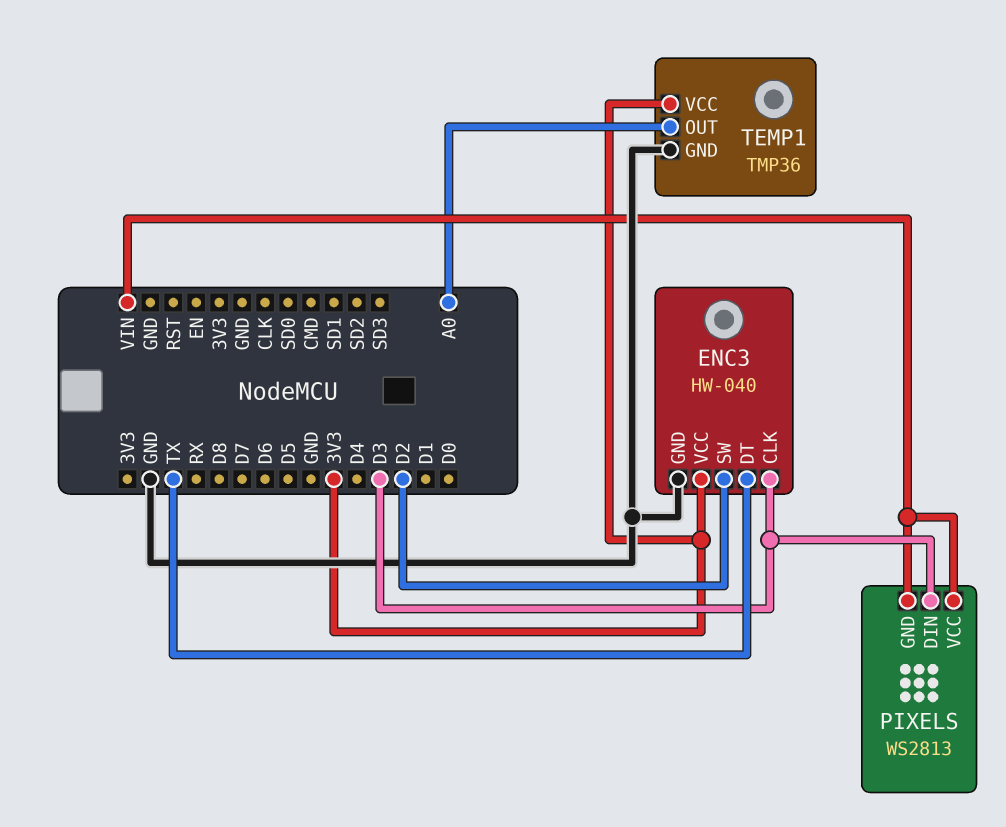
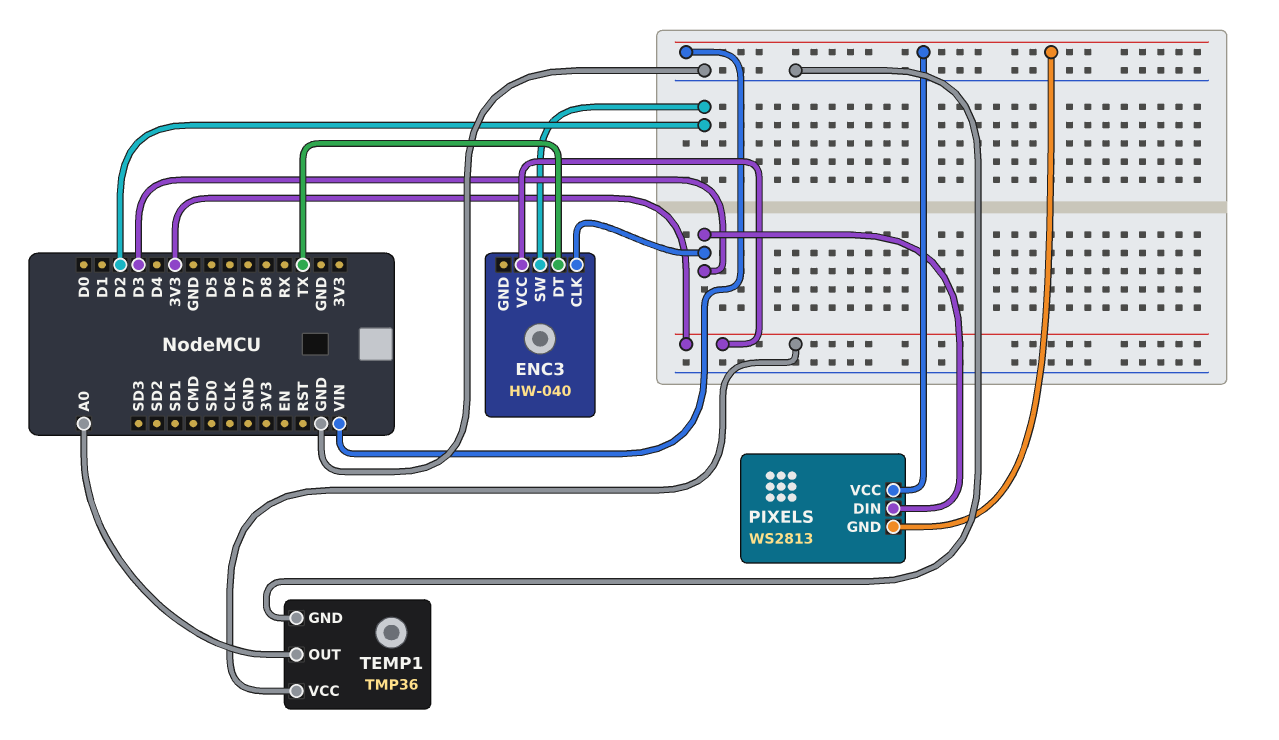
ENC3 pin GND: GND -> none

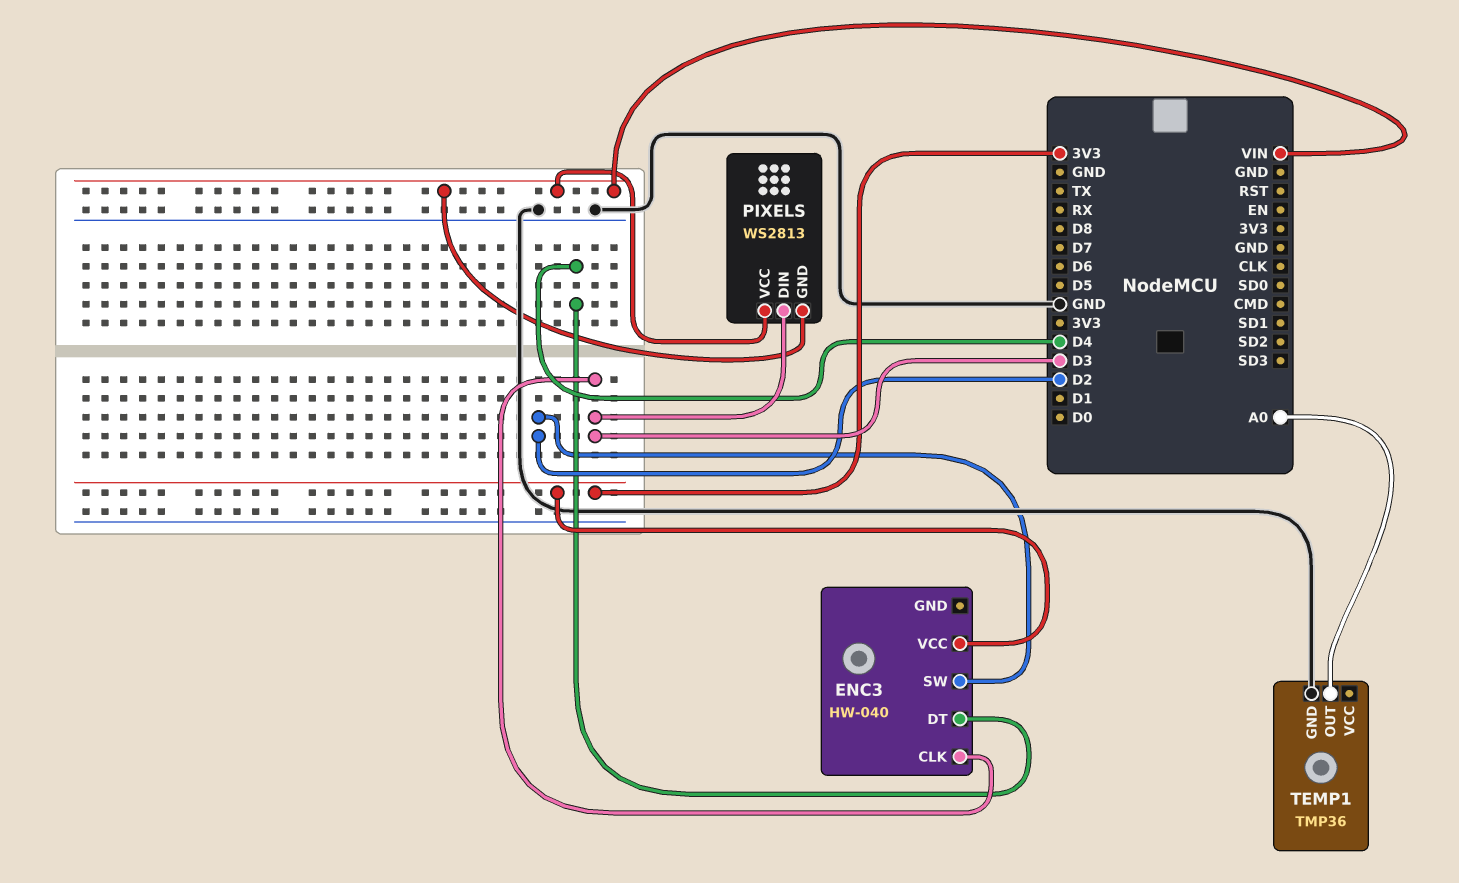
ENC3 pin DT: TX -> D4
TEMP1 pin VCC: 3V3 -> none

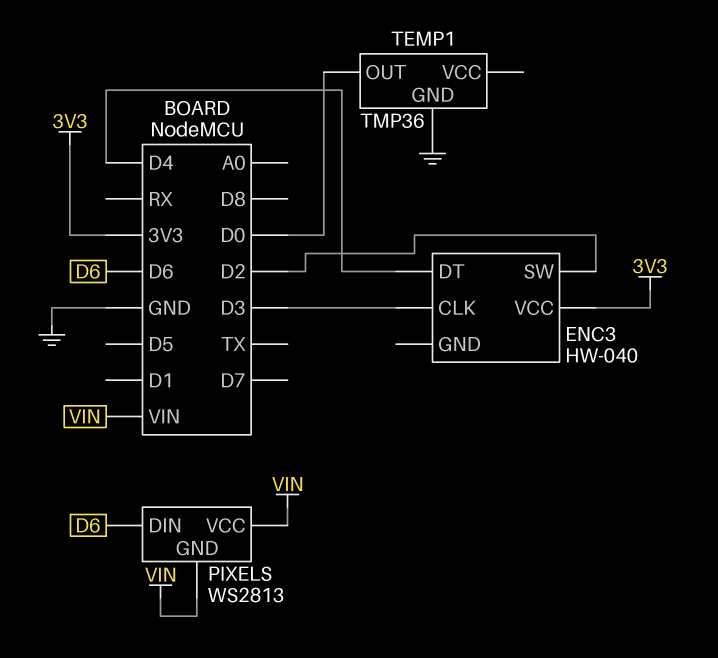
PIXELS pin DIN: D3 -> D6
TEMP1 pin OUT: A0 -> D0

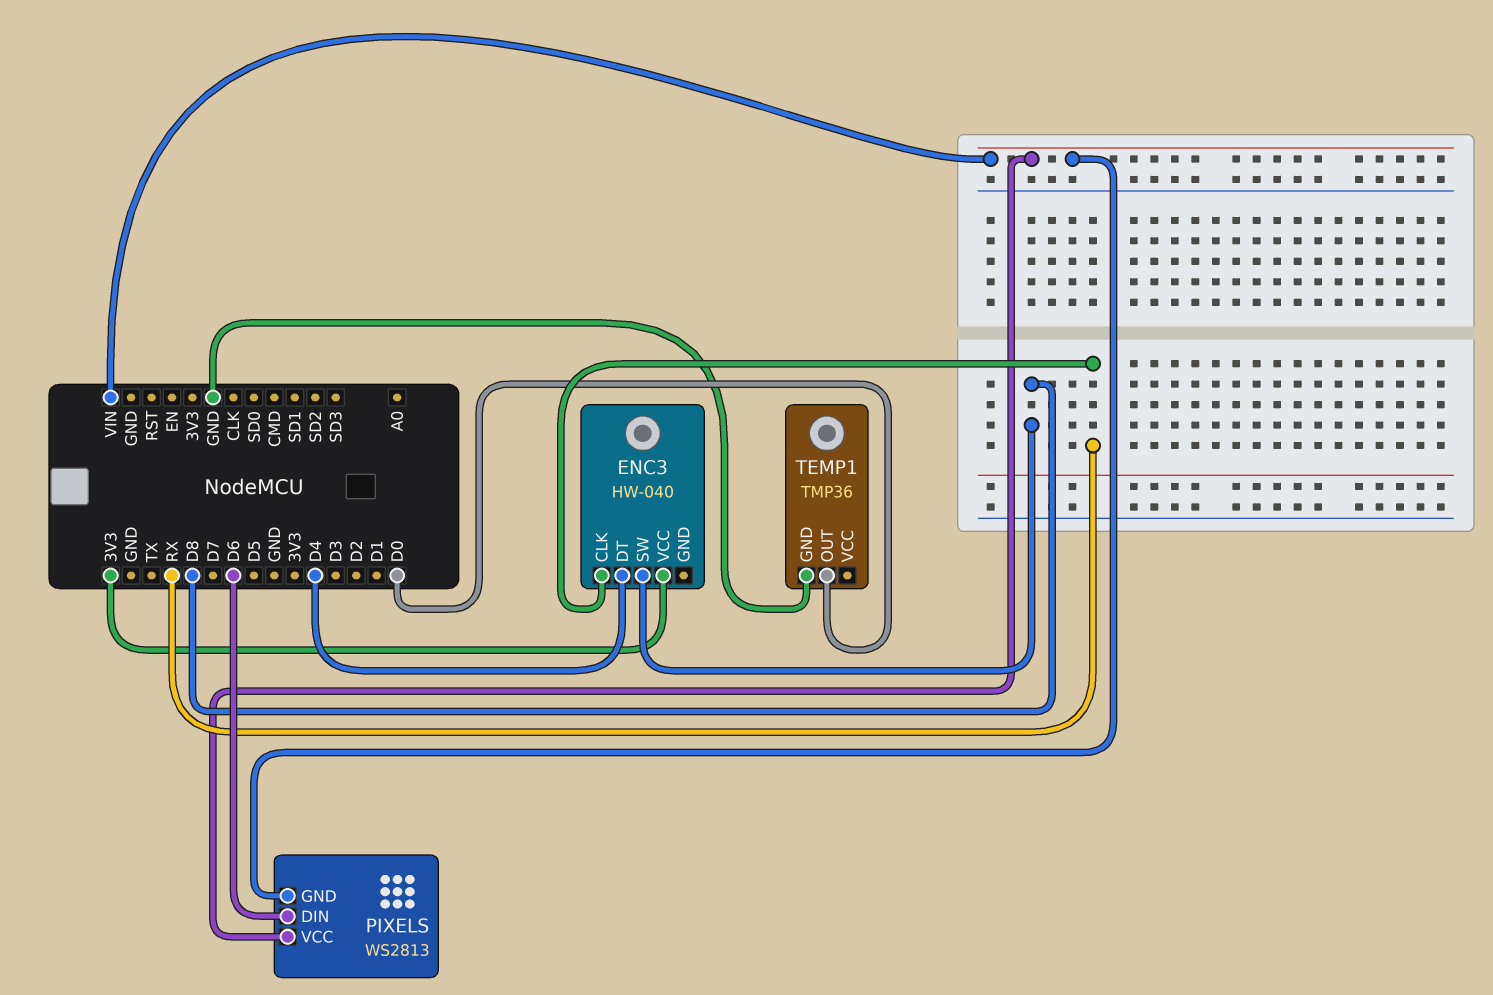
ENC3 pin CLK: D3 -> RX
ENC3 pin SW: D2 -> D8

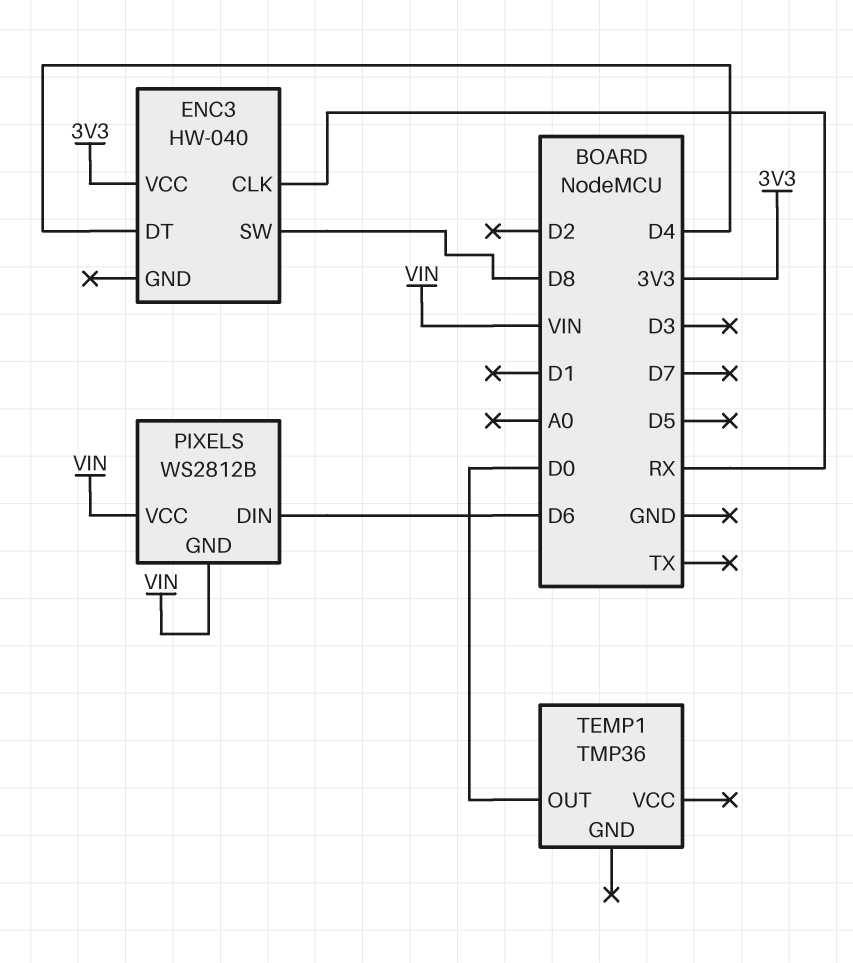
PIXELS: WS2813 -> WS2812B
TEMP1 pin GND: GND -> none

